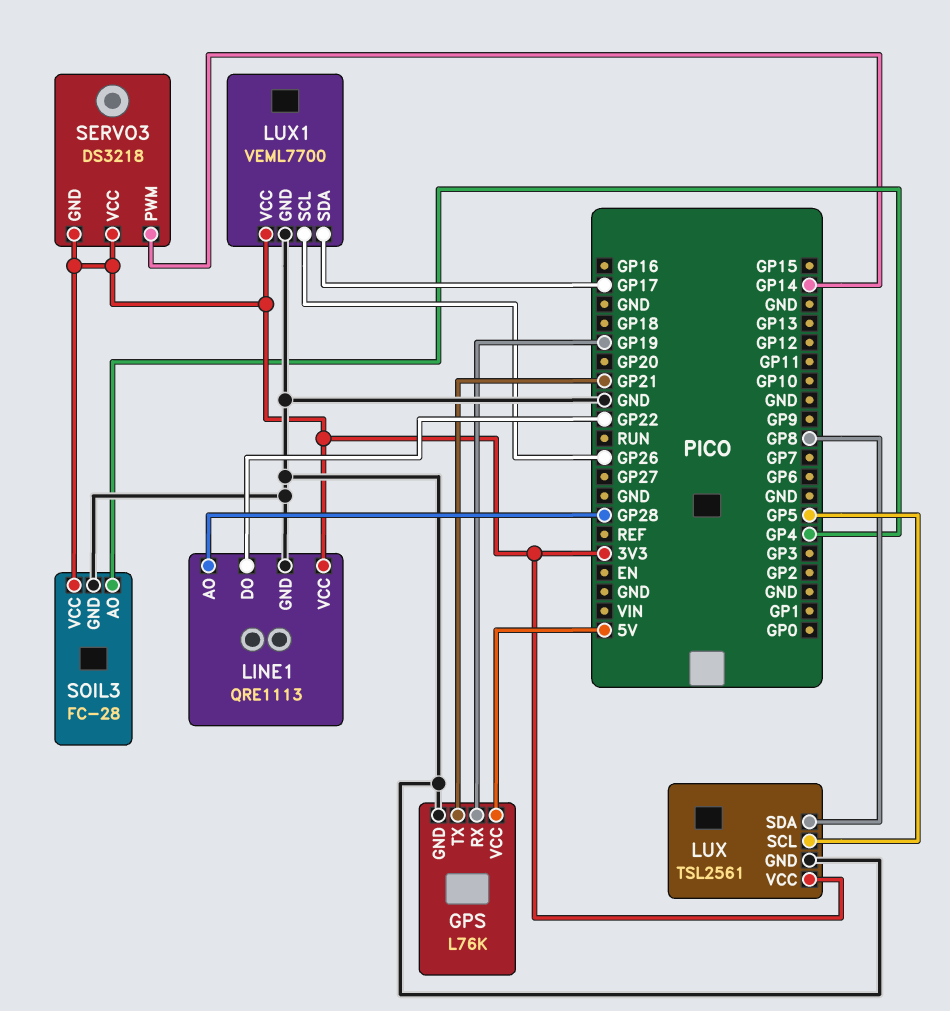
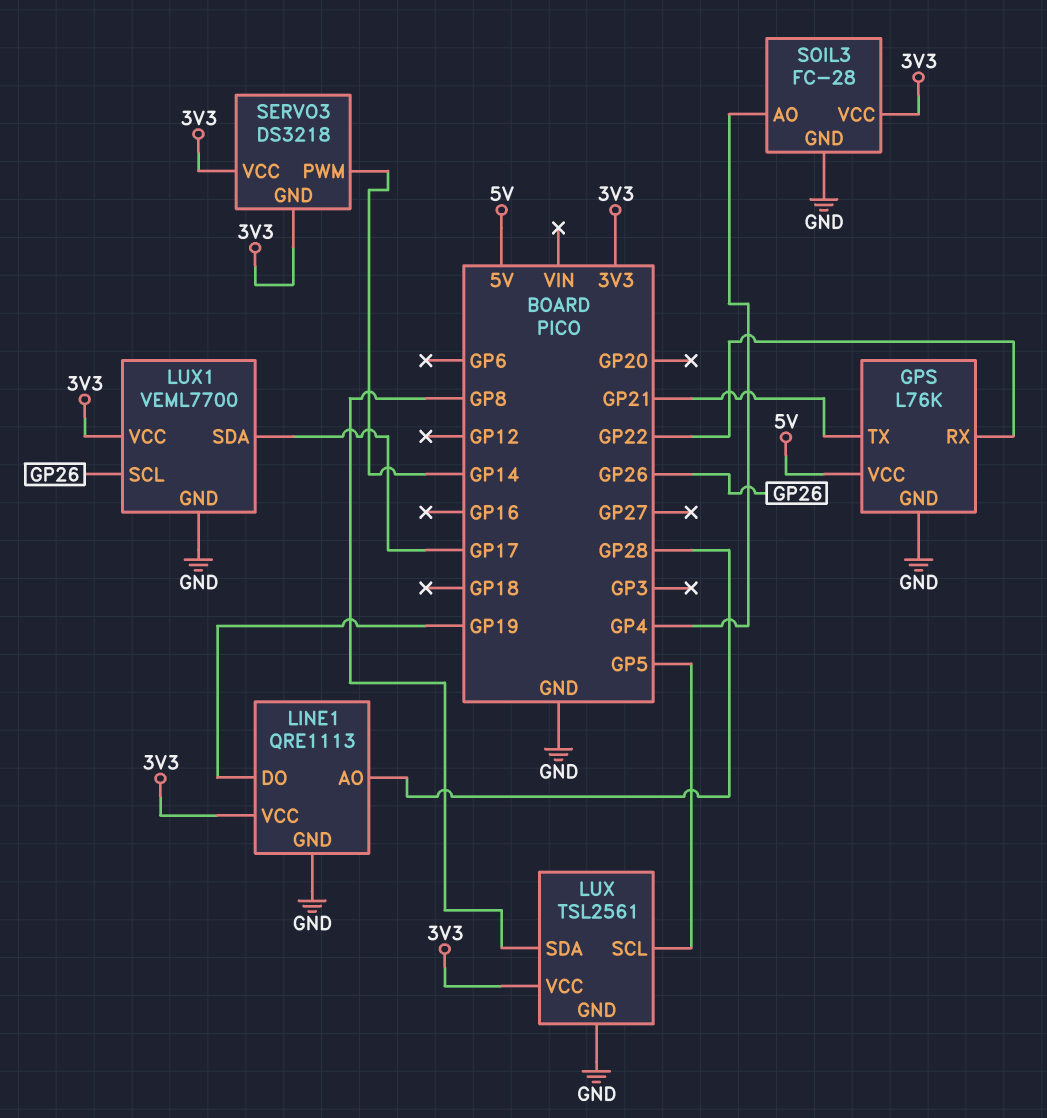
GPS pin RX: GP19 -> GP22
LINE1 pin DO: GP22 -> GP19

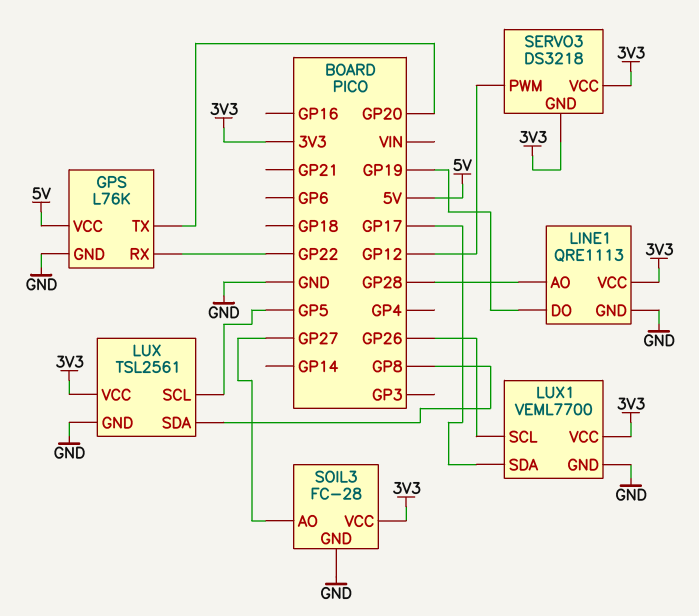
GPS pin TX: GP21 -> GP20
SERVO3 pin PWM: GP14 -> GP12
SOIL3 pin AO: GP4 -> GP27

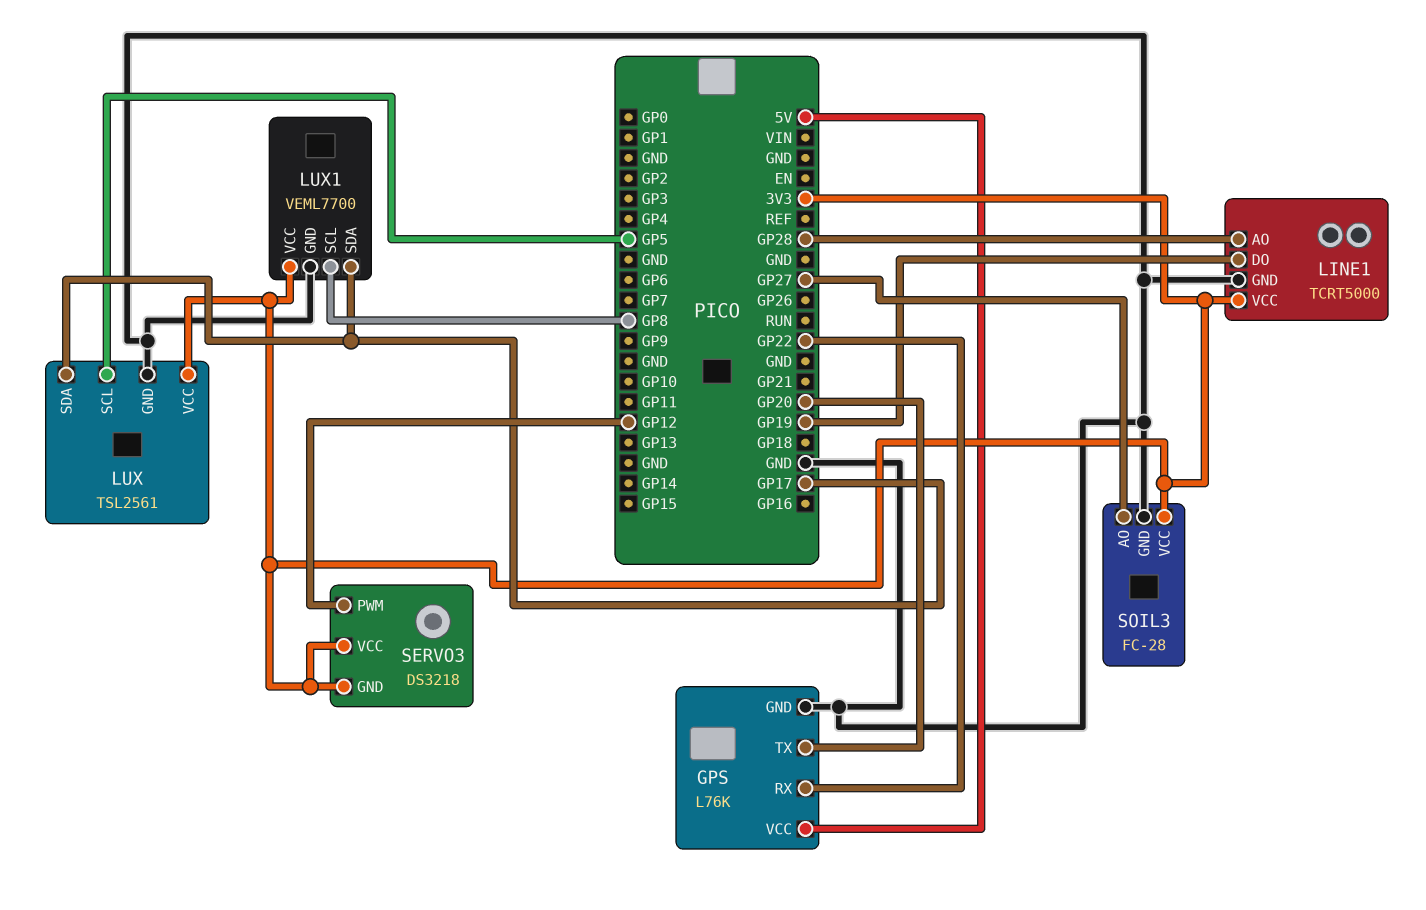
LINE1: QRE1113 -> TCRT5000
LUX pin SDA: GP8 -> GP17
LUX1 pin SCL: GP26 -> GP8

